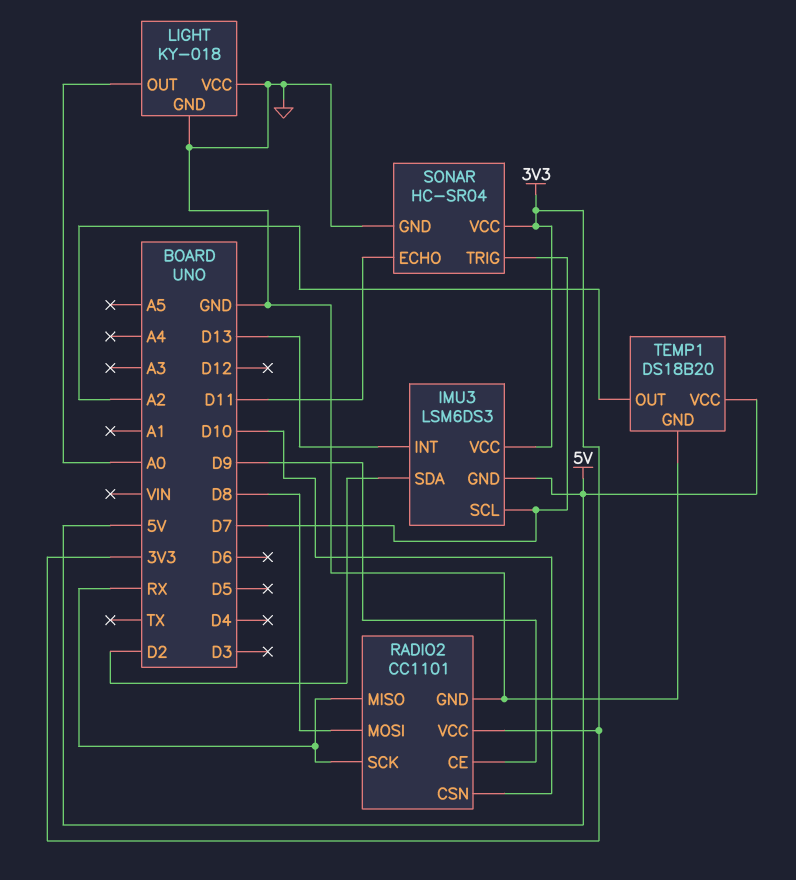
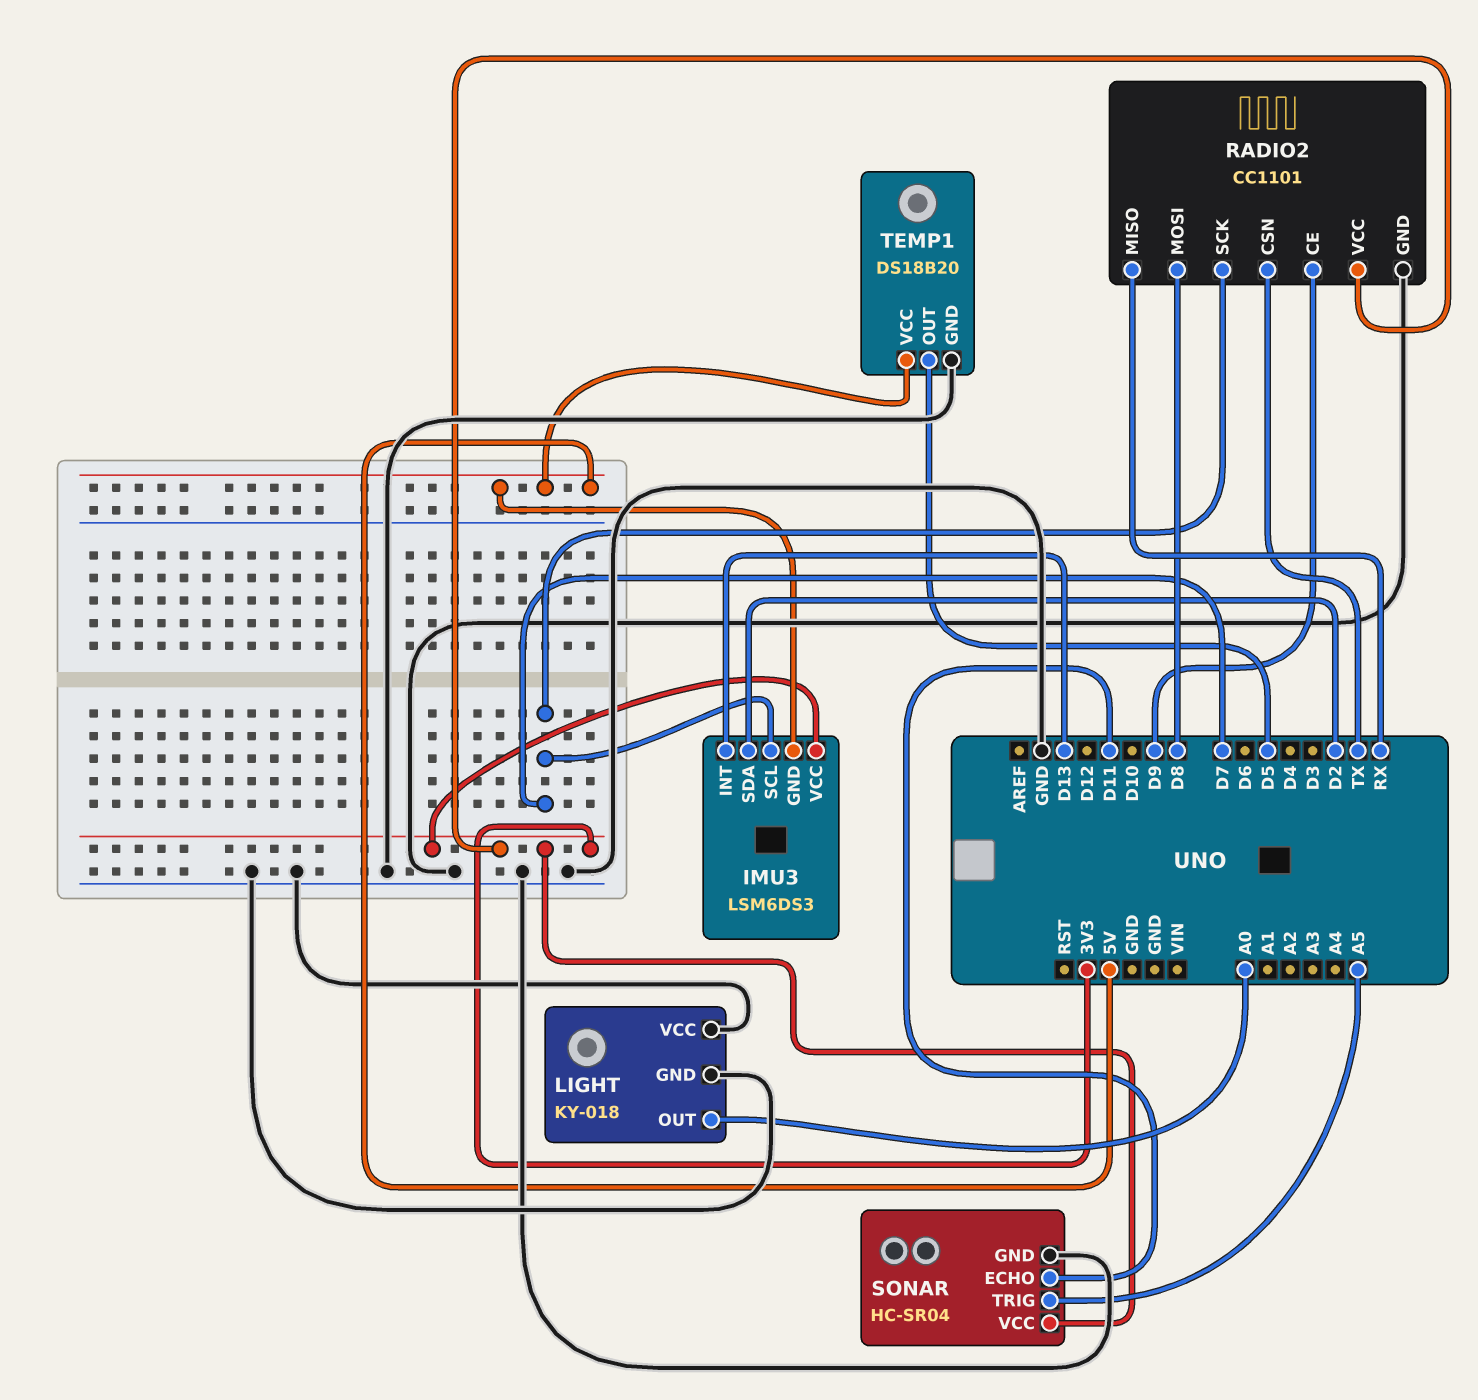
RADIO2 pin CSN: D10 -> TX
RADIO2 pin SCK: RX -> D7
SONAR pin TRIG: D7 -> A5
TEMP1 pin OUT: A2 -> D5

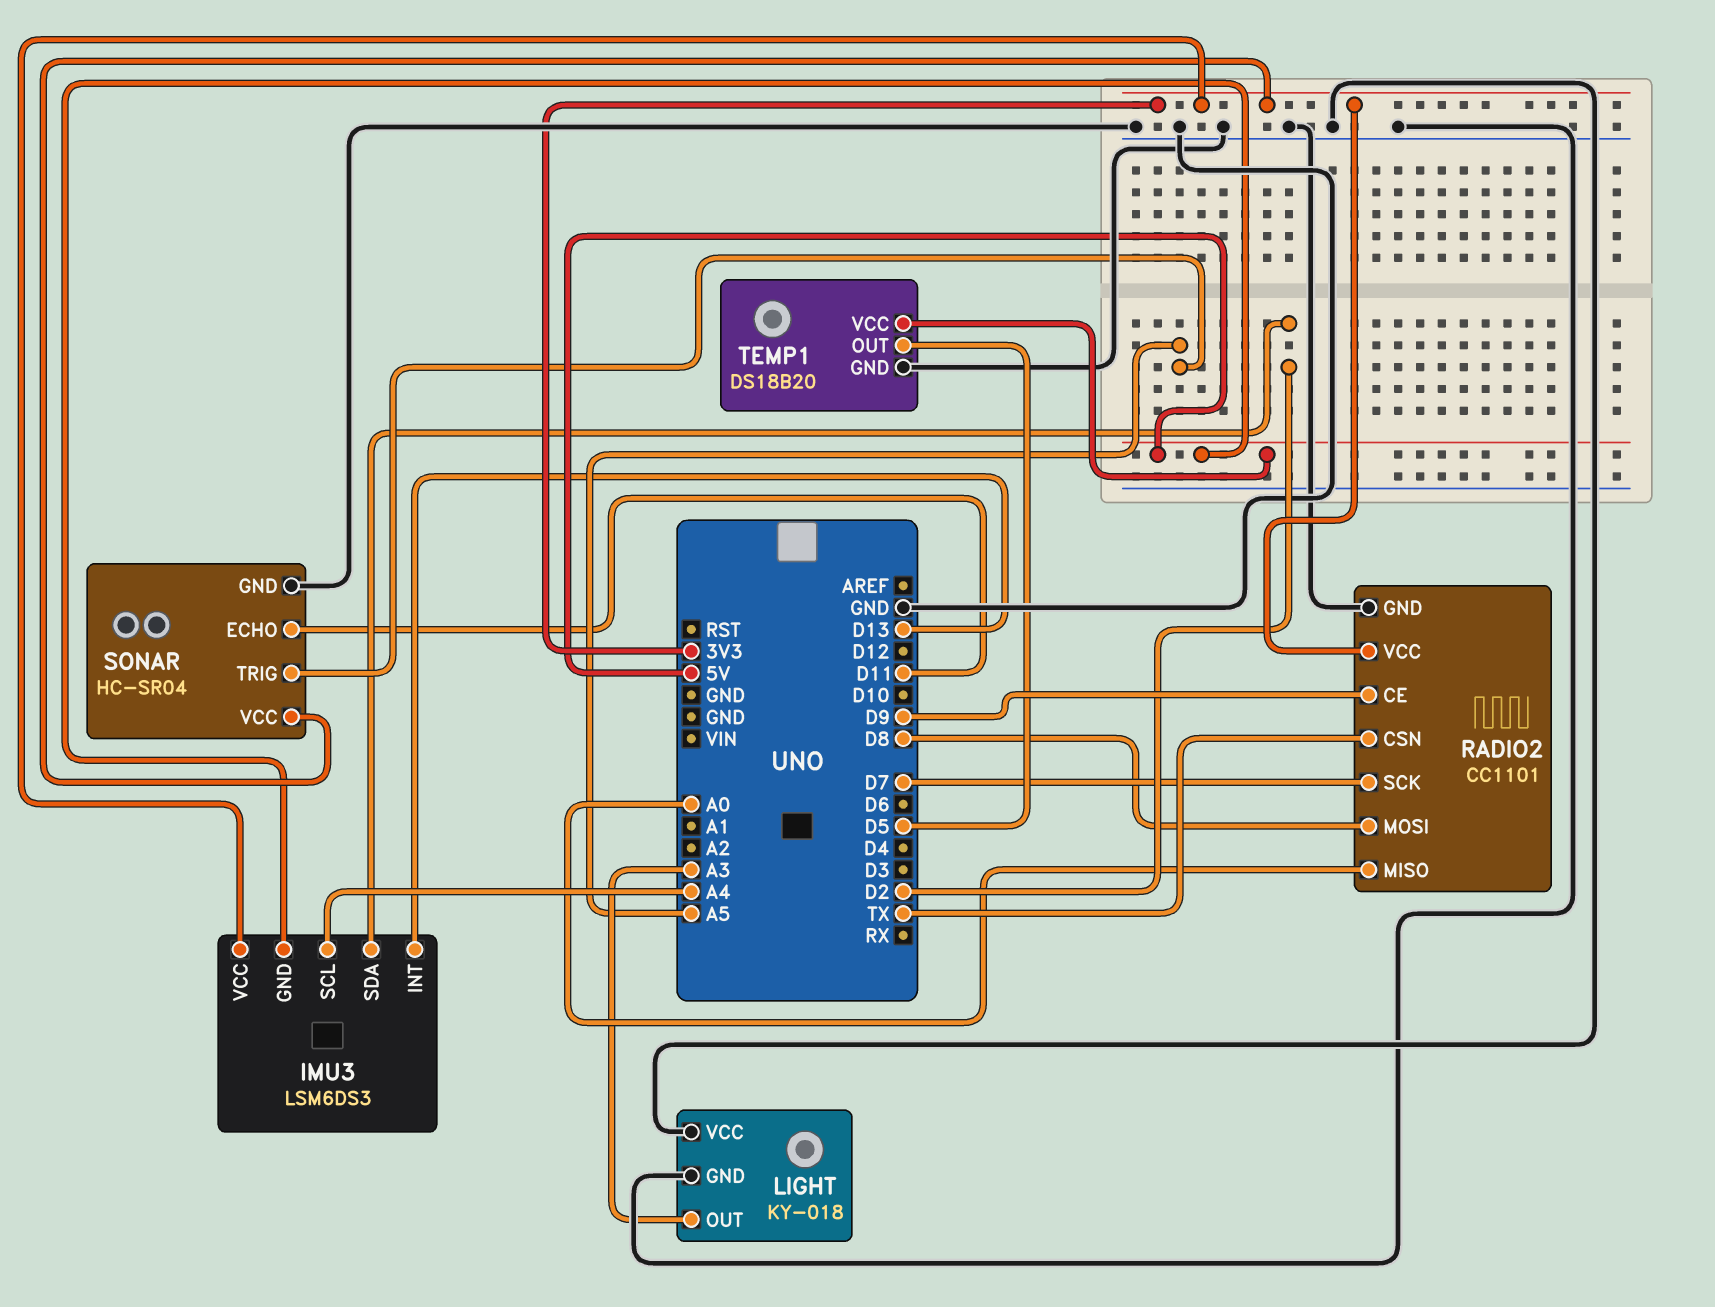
IMU3 pin SCL: D7 -> A4
LIGHT pin OUT: A0 -> A3
RADIO2 pin MISO: RX -> A0

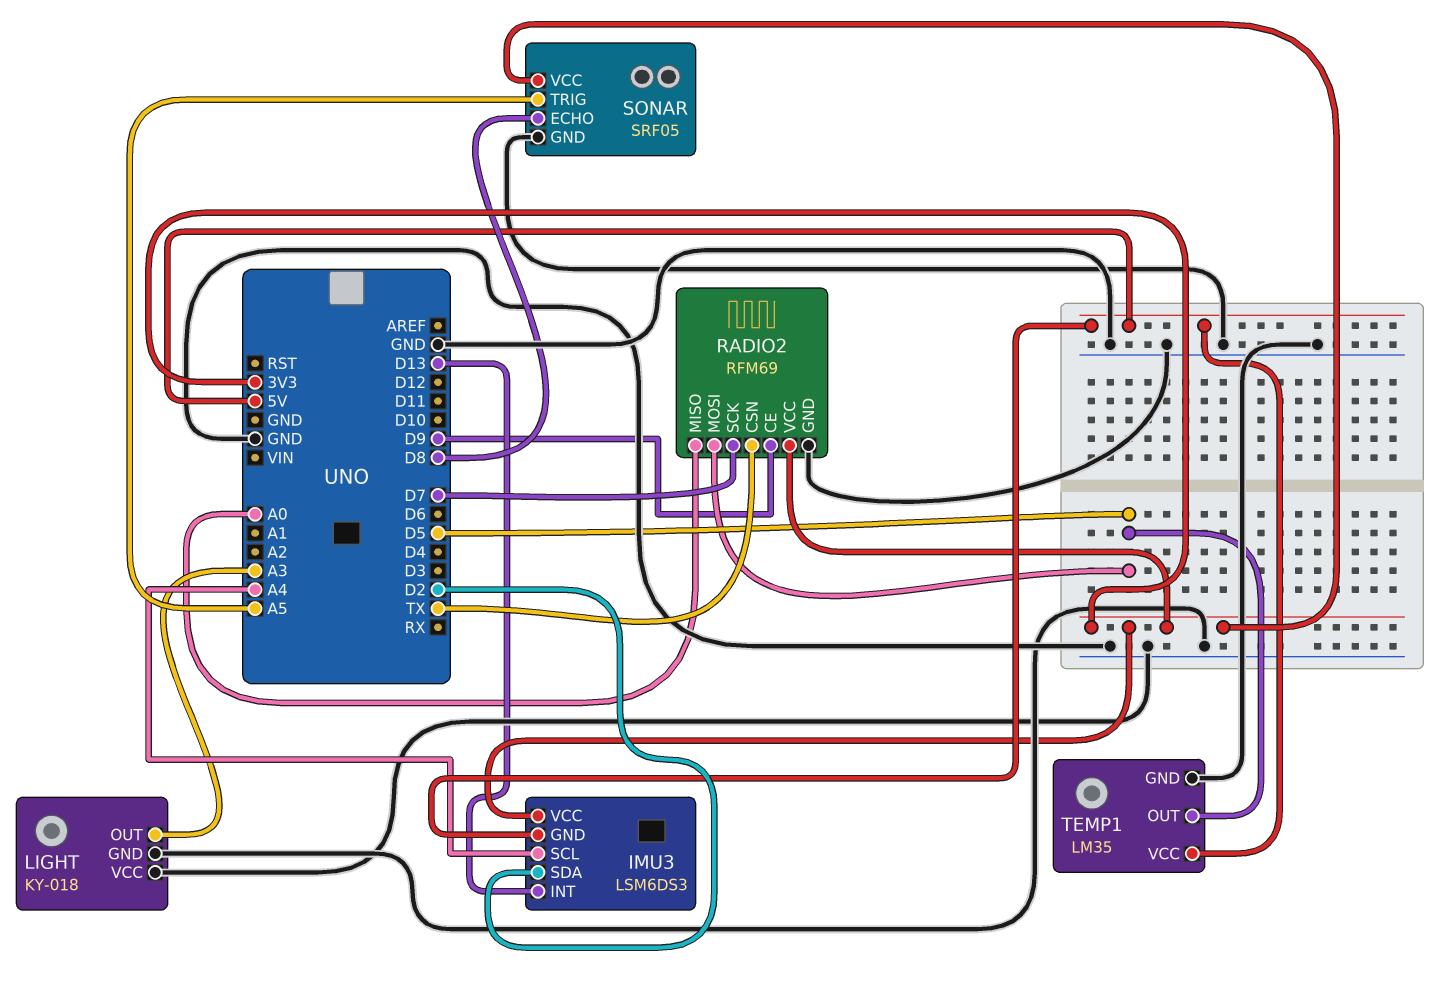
RADIO2: CC1101 -> RFM69
RADIO2 pin MOSI: D8 -> D5
SONAR: HC-SR04 -> SRF05
SONAR pin ECHO: D11 -> D8
TEMP1: DS18B20 -> LM35

